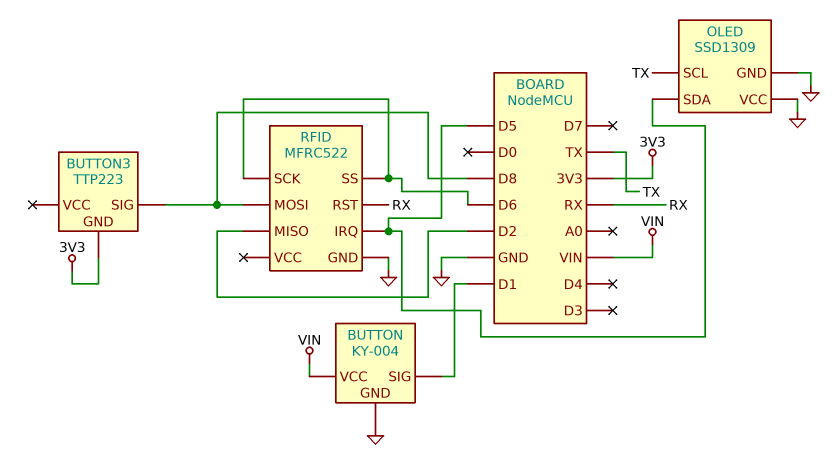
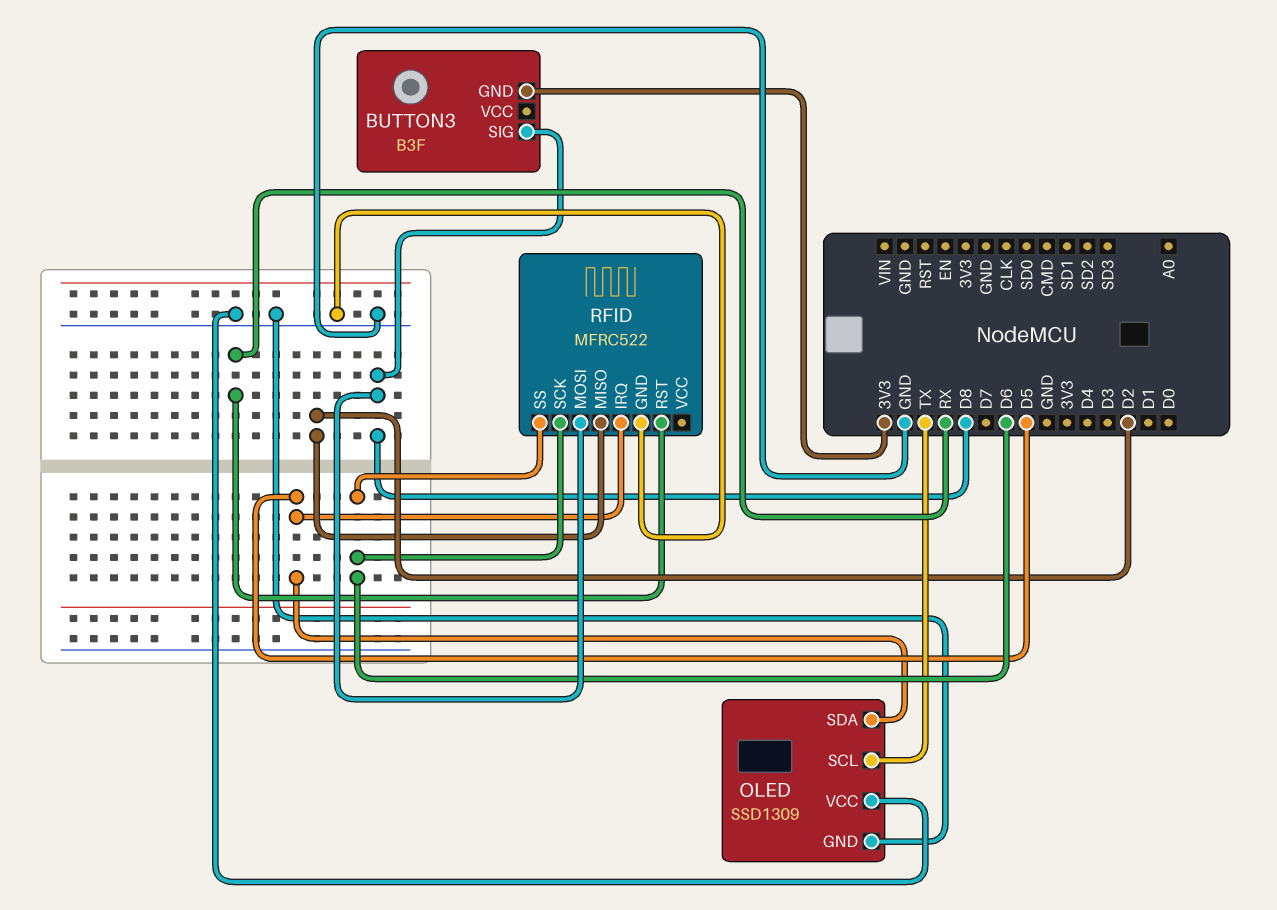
BUTTON: KY-004 -> none
BUTTON pin GND: GND -> none
BUTTON pin SIG: D1 -> none
BUTTON pin VCC: VIN -> none
BUTTON3: TTP223 -> B3F

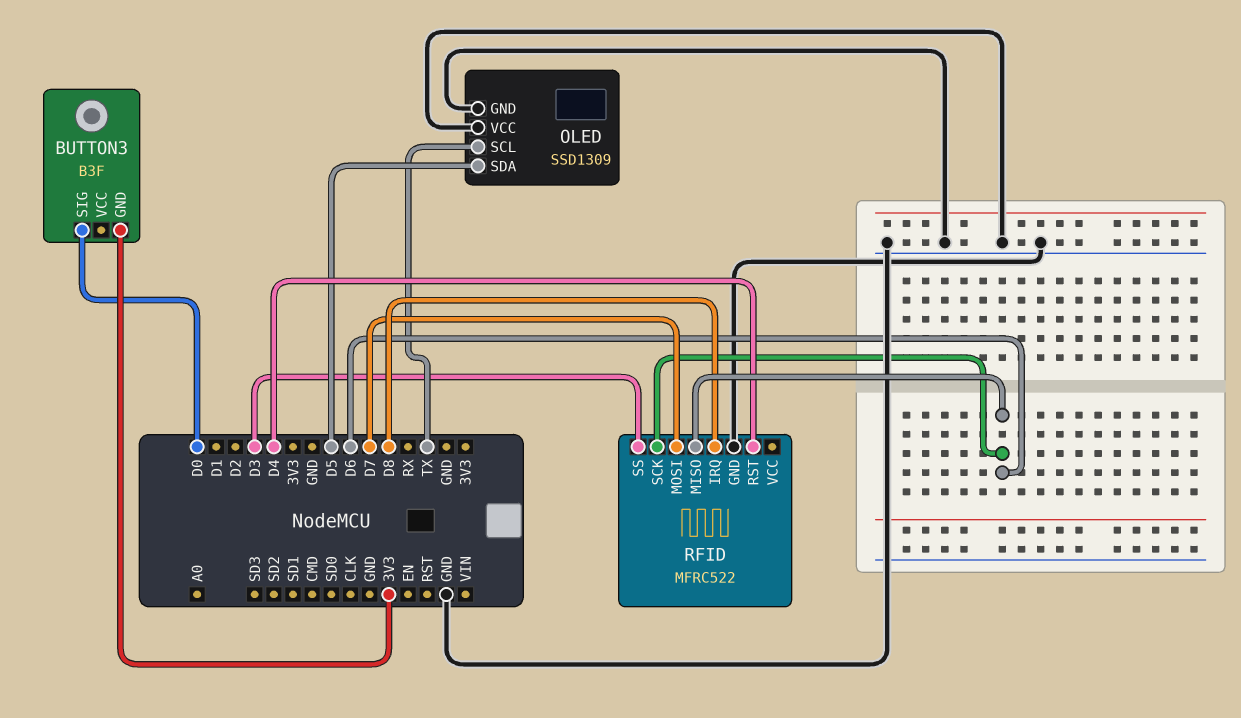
BUTTON3 pin SIG: D8 -> D0
RFID pin IRQ: D5 -> D8
RFID pin MISO: D2 -> D6
RFID pin MOSI: D8 -> D7
RFID pin RST: RX -> D4
RFID pin SS: D6 -> D3

